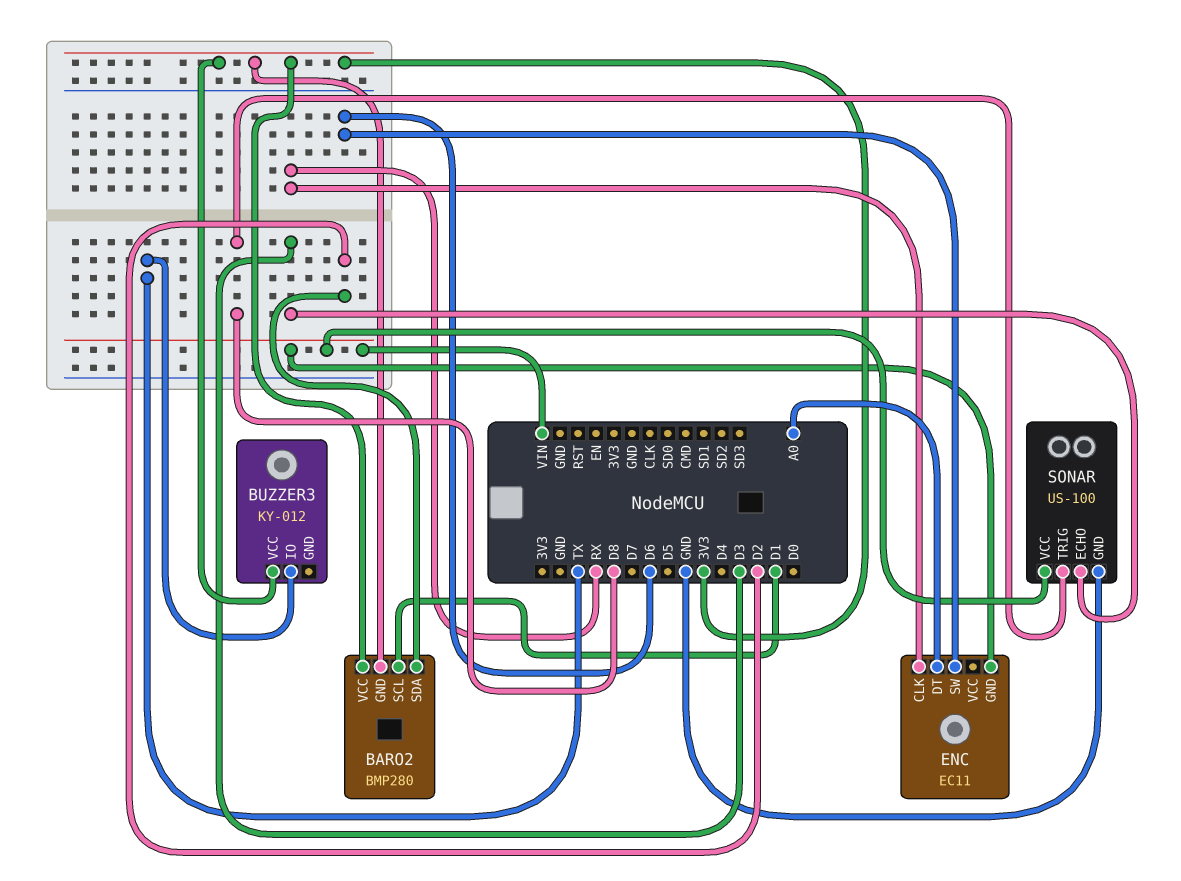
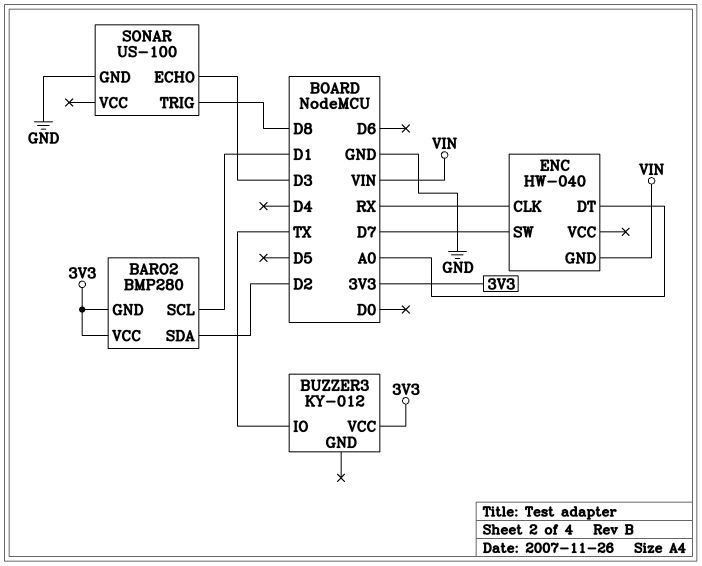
ENC: EC11 -> HW-040
ENC pin SW: D6 -> D7
SONAR pin VCC: VIN -> none

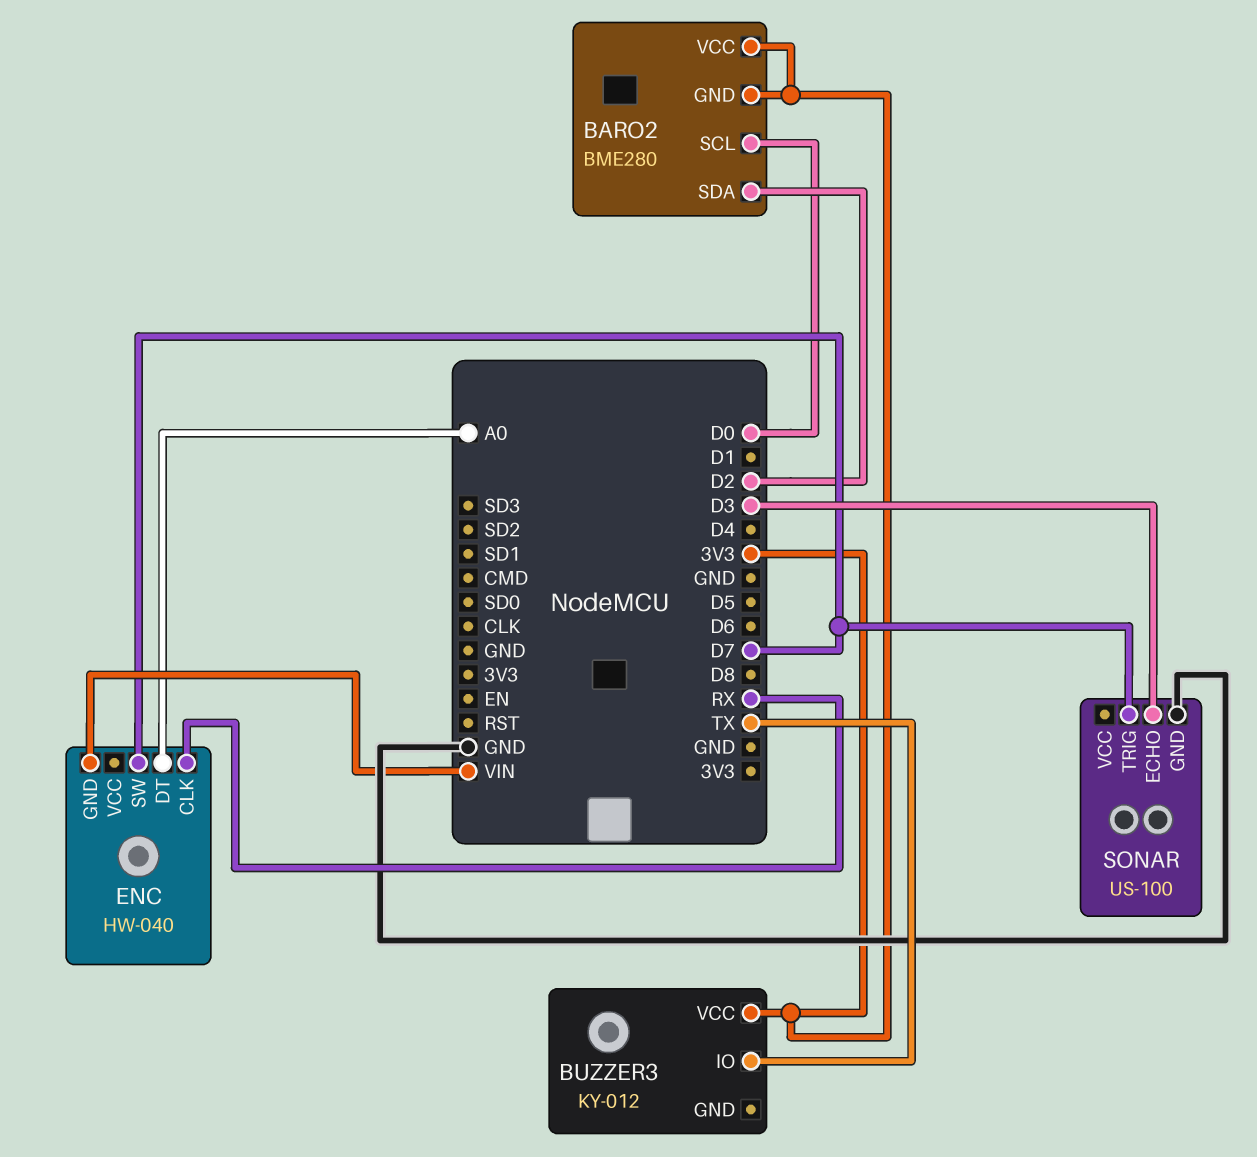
BARO2: BMP280 -> BME280
BARO2 pin SCL: D1 -> D0
SONAR pin TRIG: D8 -> D7

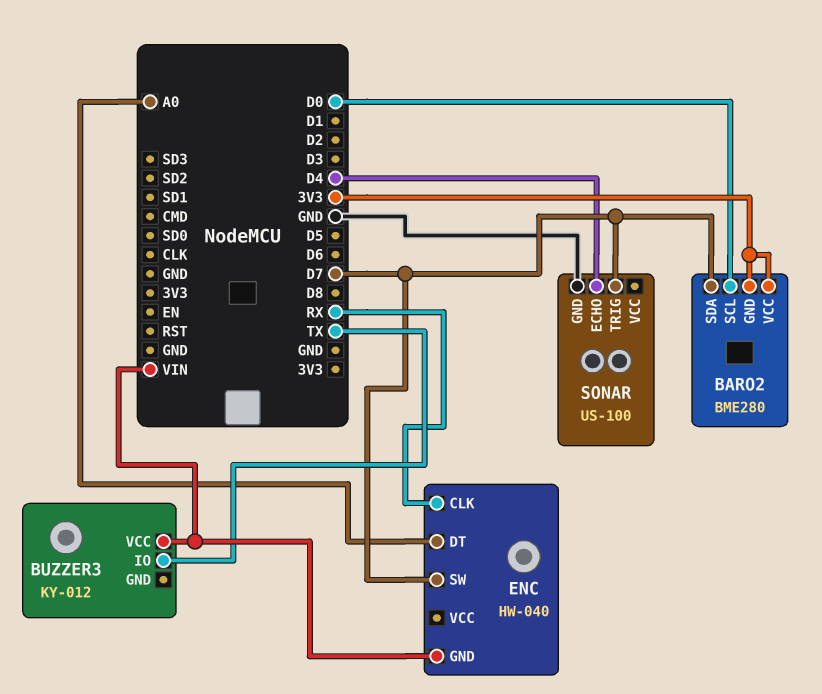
BARO2 pin SDA: D2 -> D7
BUZZER3 pin VCC: 3V3 -> VIN
SONAR pin ECHO: D3 -> D4

